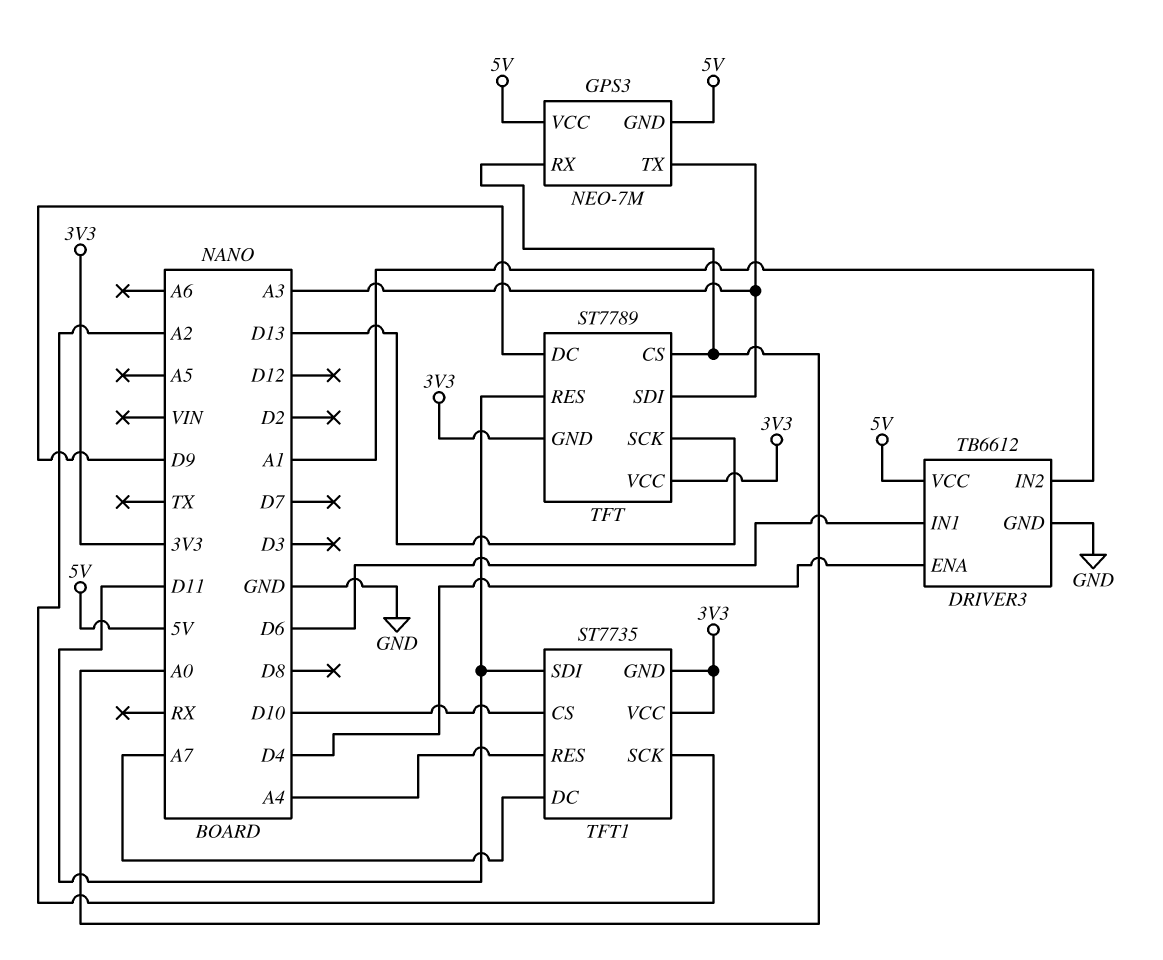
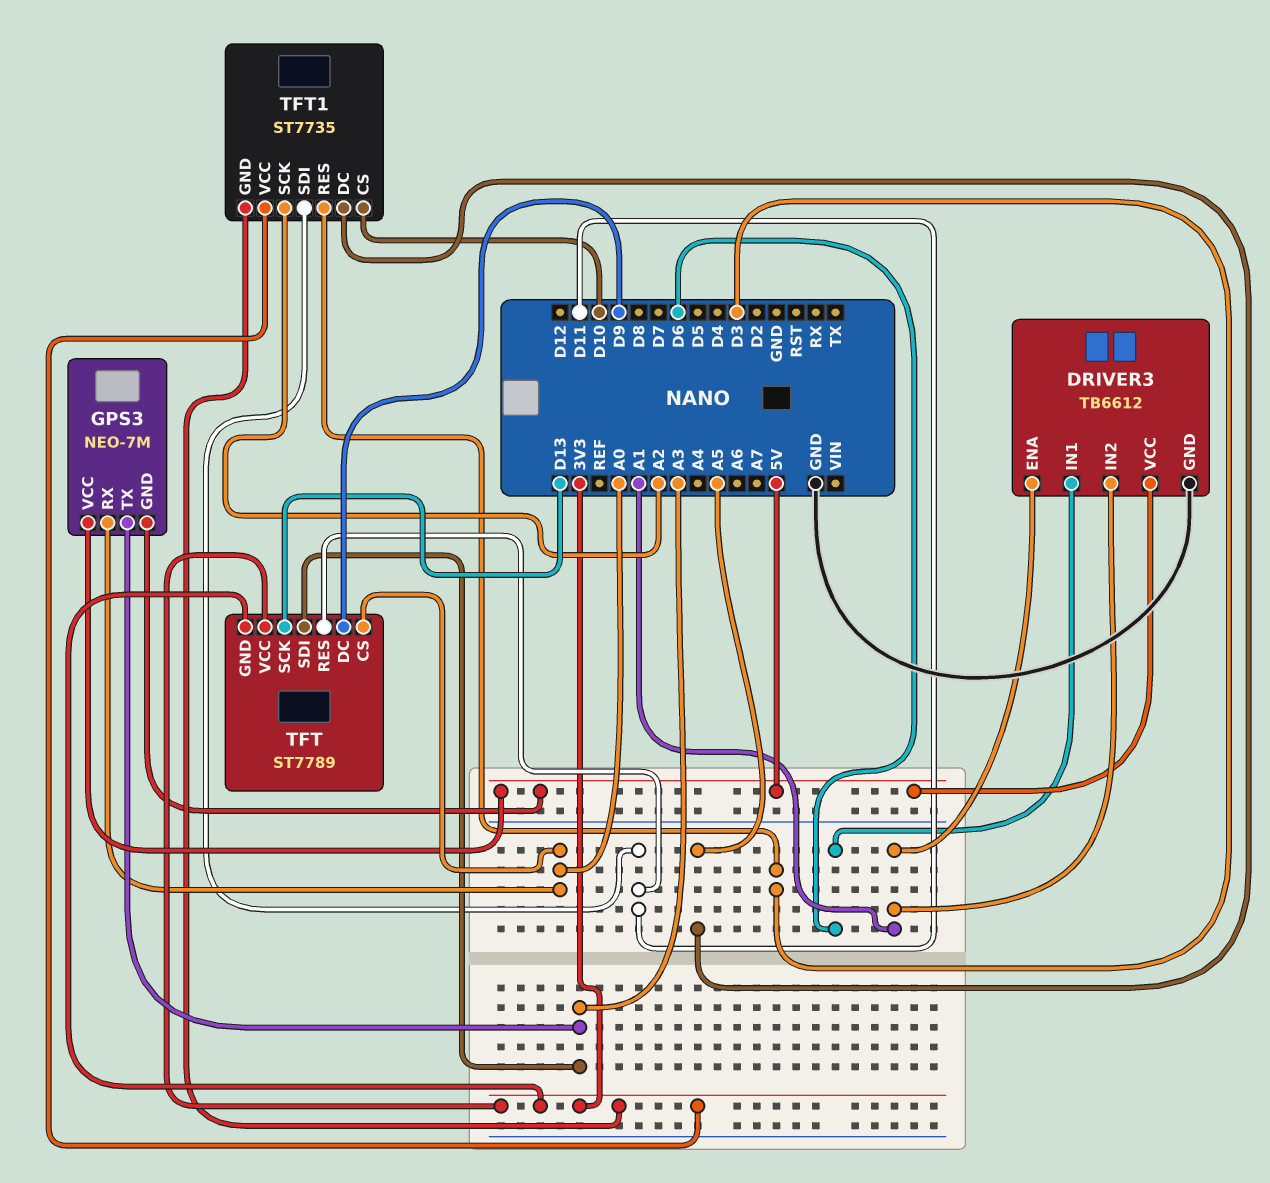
DRIVER3 pin ENA: D4 -> A1
TFT1 pin DC: A7 -> A5
TFT1 pin RES: A4 -> D3

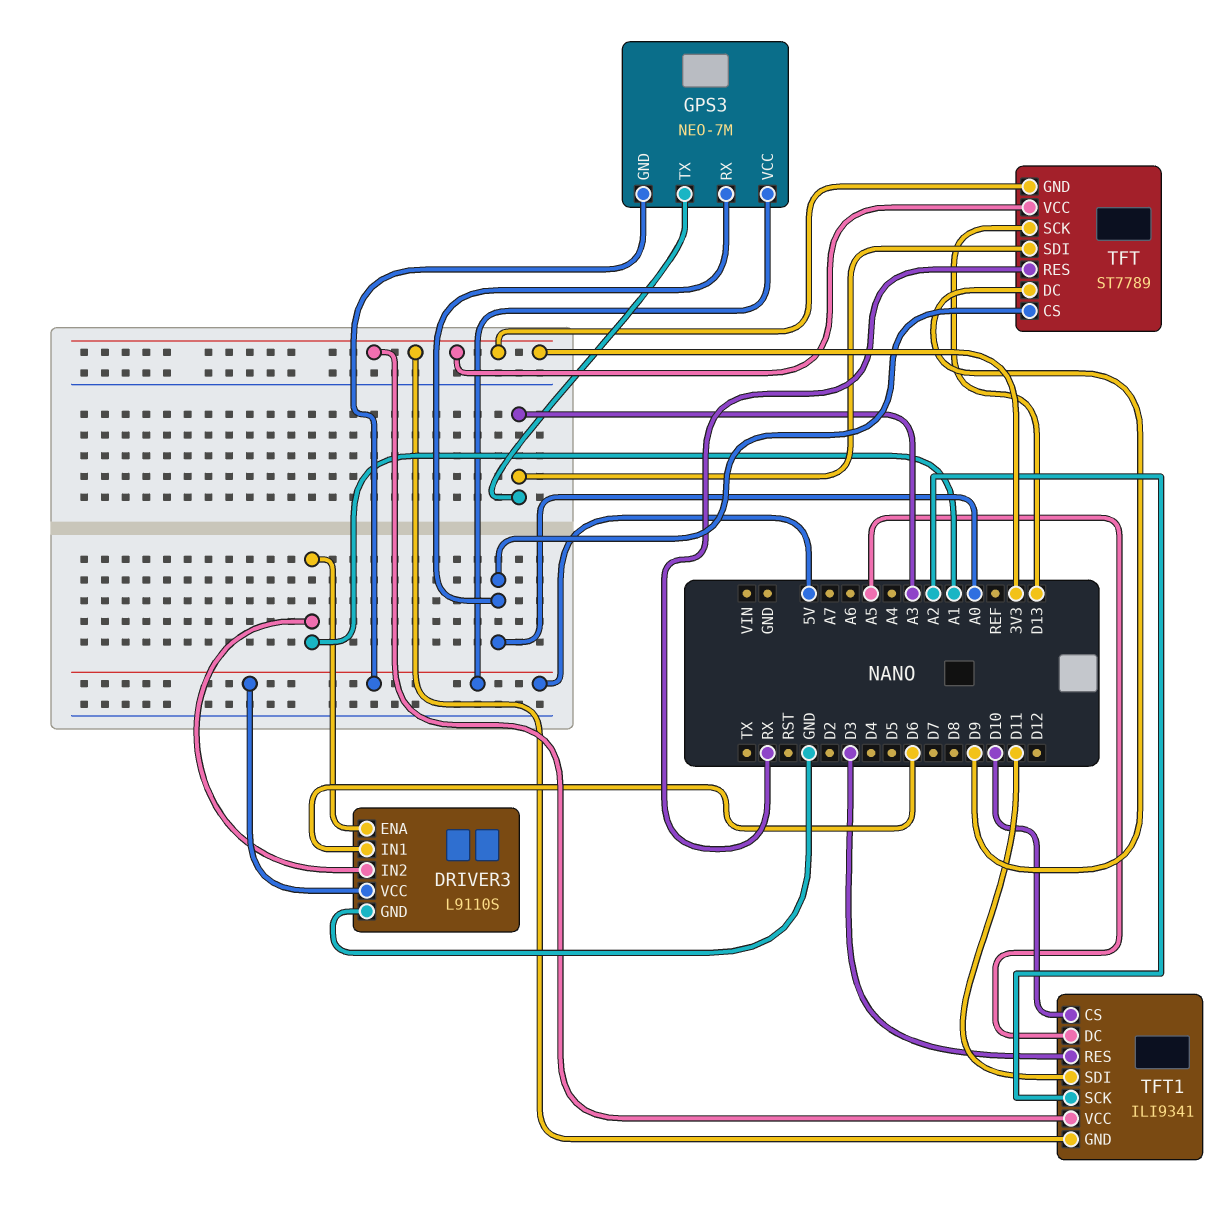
DRIVER3: TB6612 -> L9110S
TFT pin RES: D11 -> RX
TFT1: ST7735 -> ILI9341

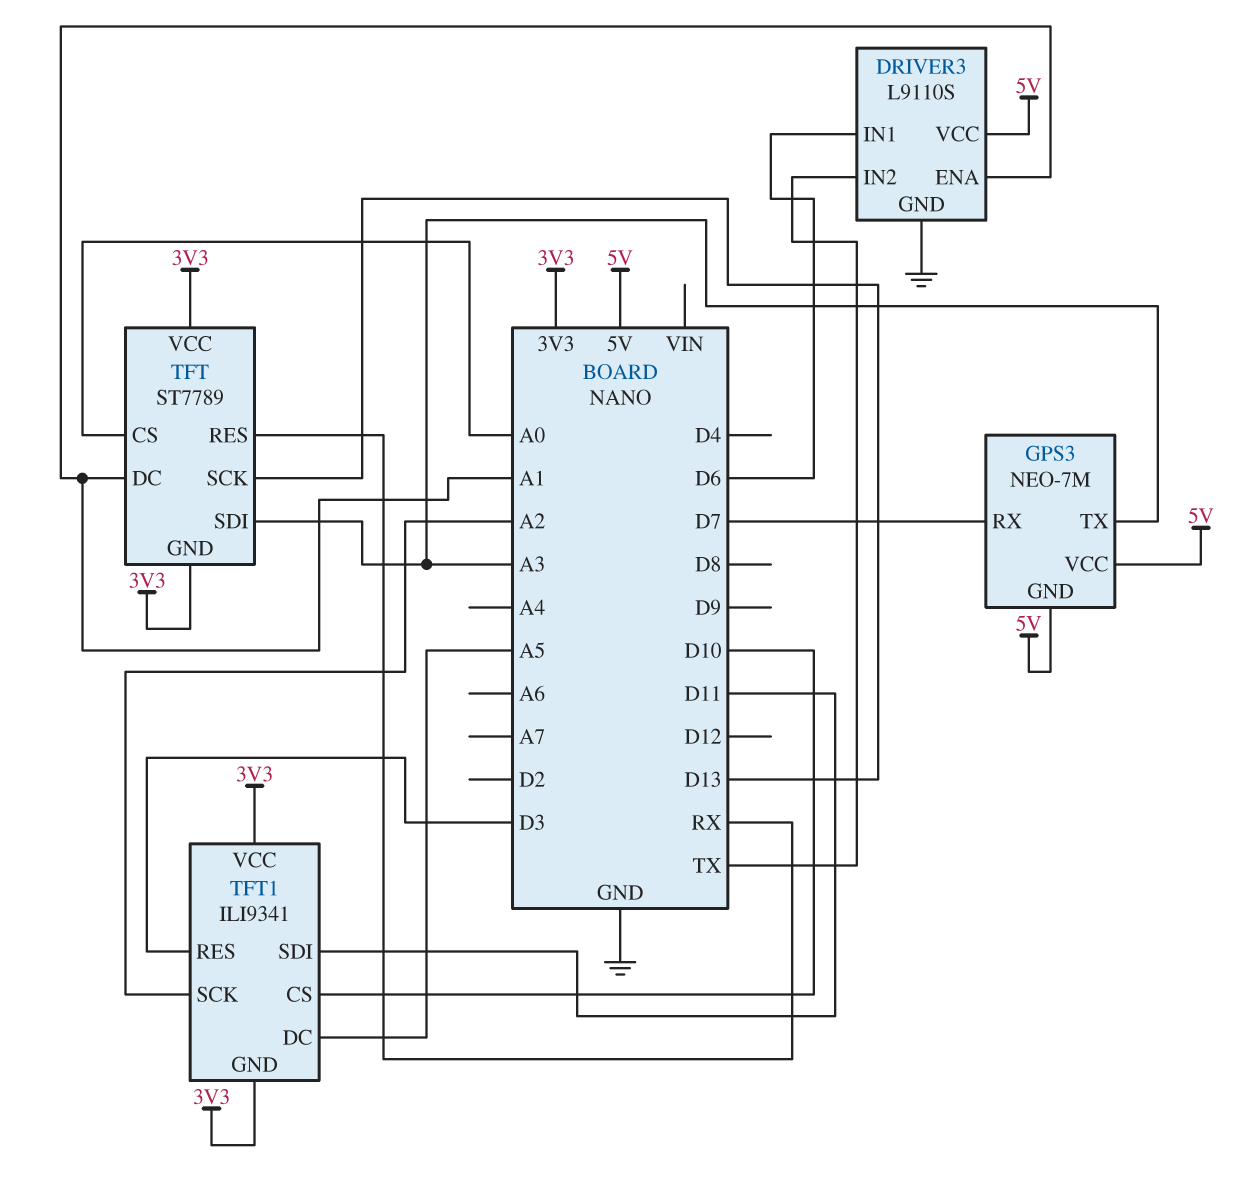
DRIVER3 pin IN2: A1 -> TX
GPS3 pin RX: A0 -> D7
TFT pin DC: D9 -> A1

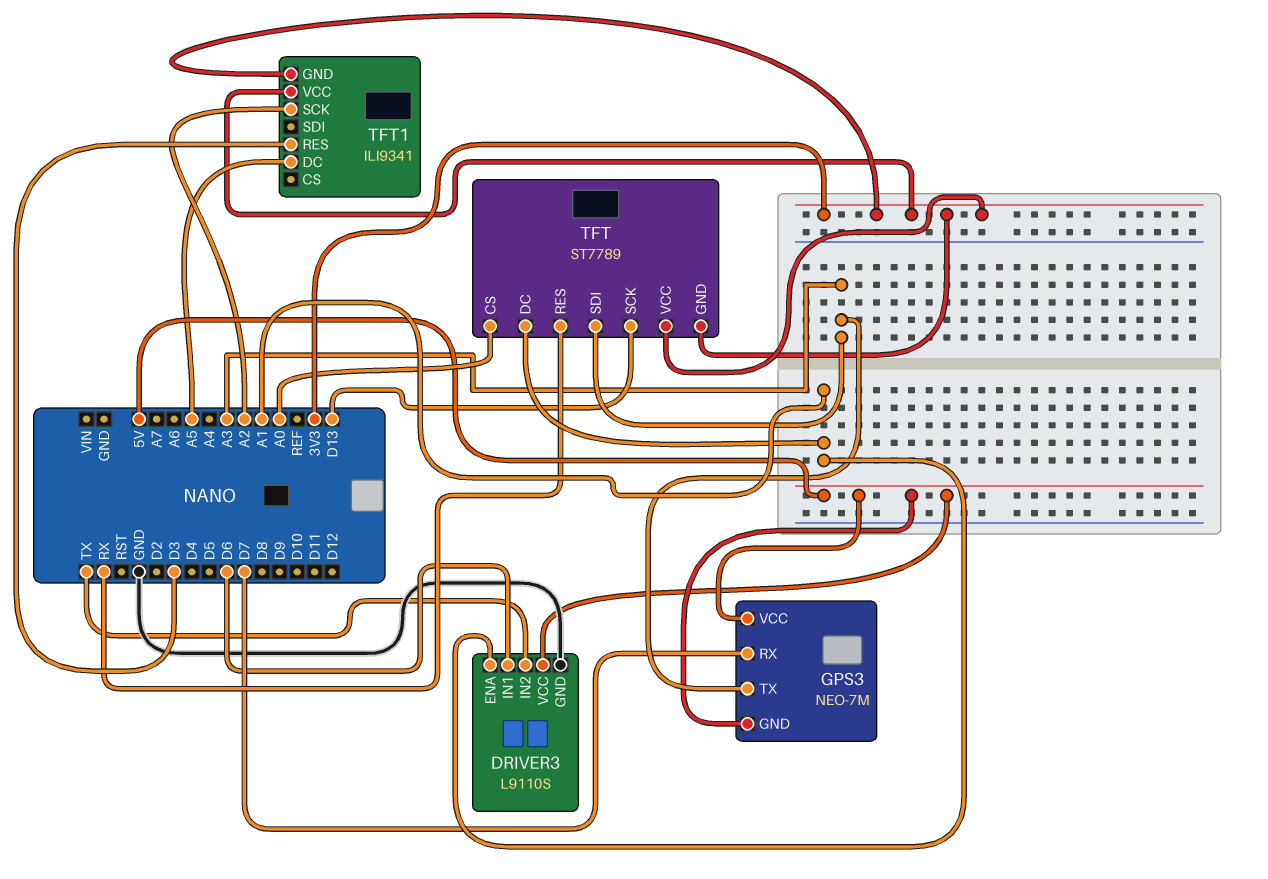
TFT1 pin CS: D10 -> none
TFT1 pin SDI: D11 -> none

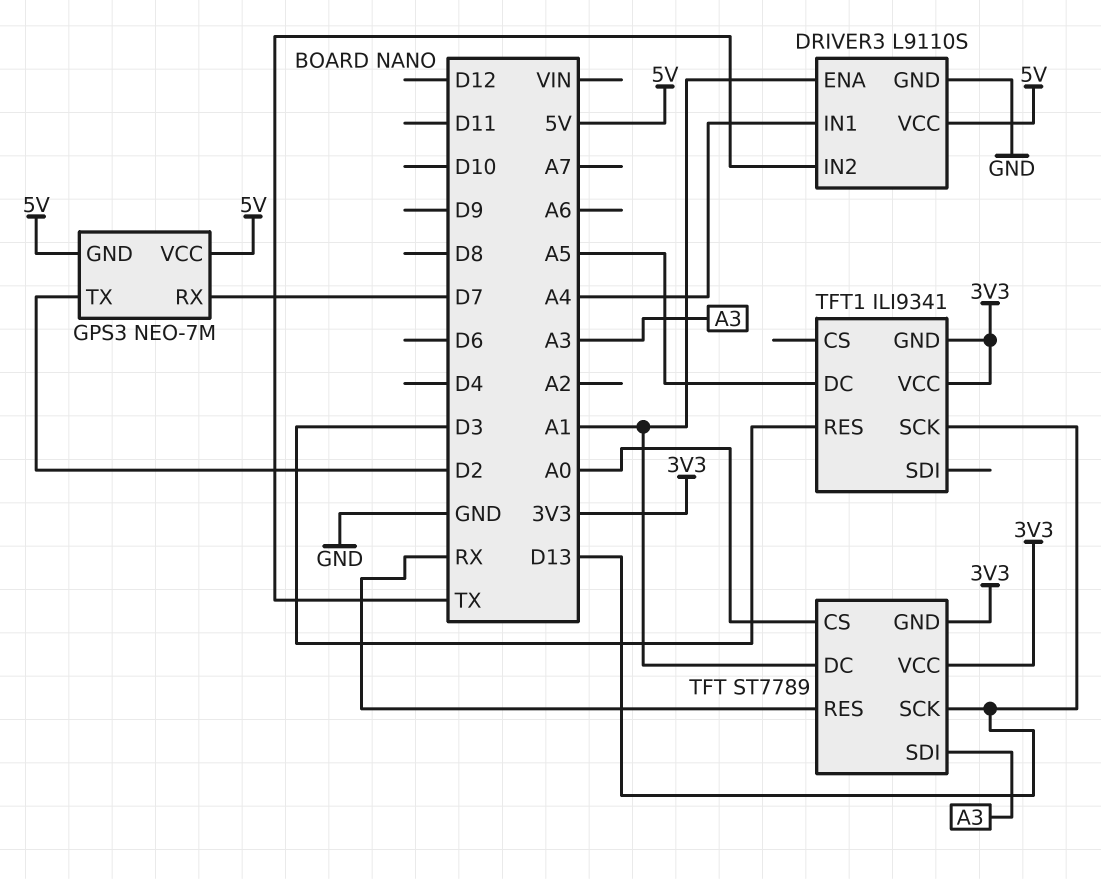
DRIVER3 pin IN1: D6 -> A4
GPS3 pin TX: A3 -> D2
TFT1 pin SCK: A2 -> D13

